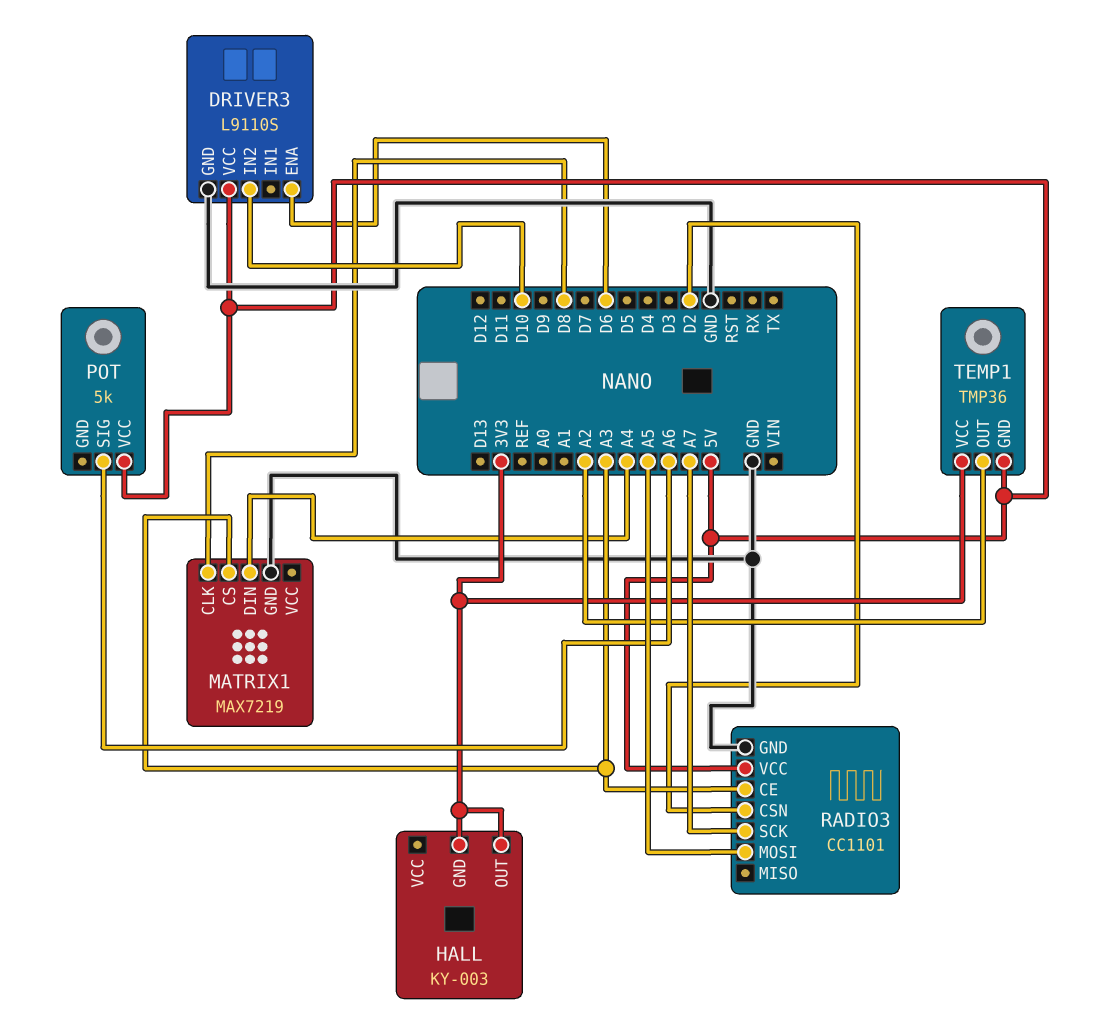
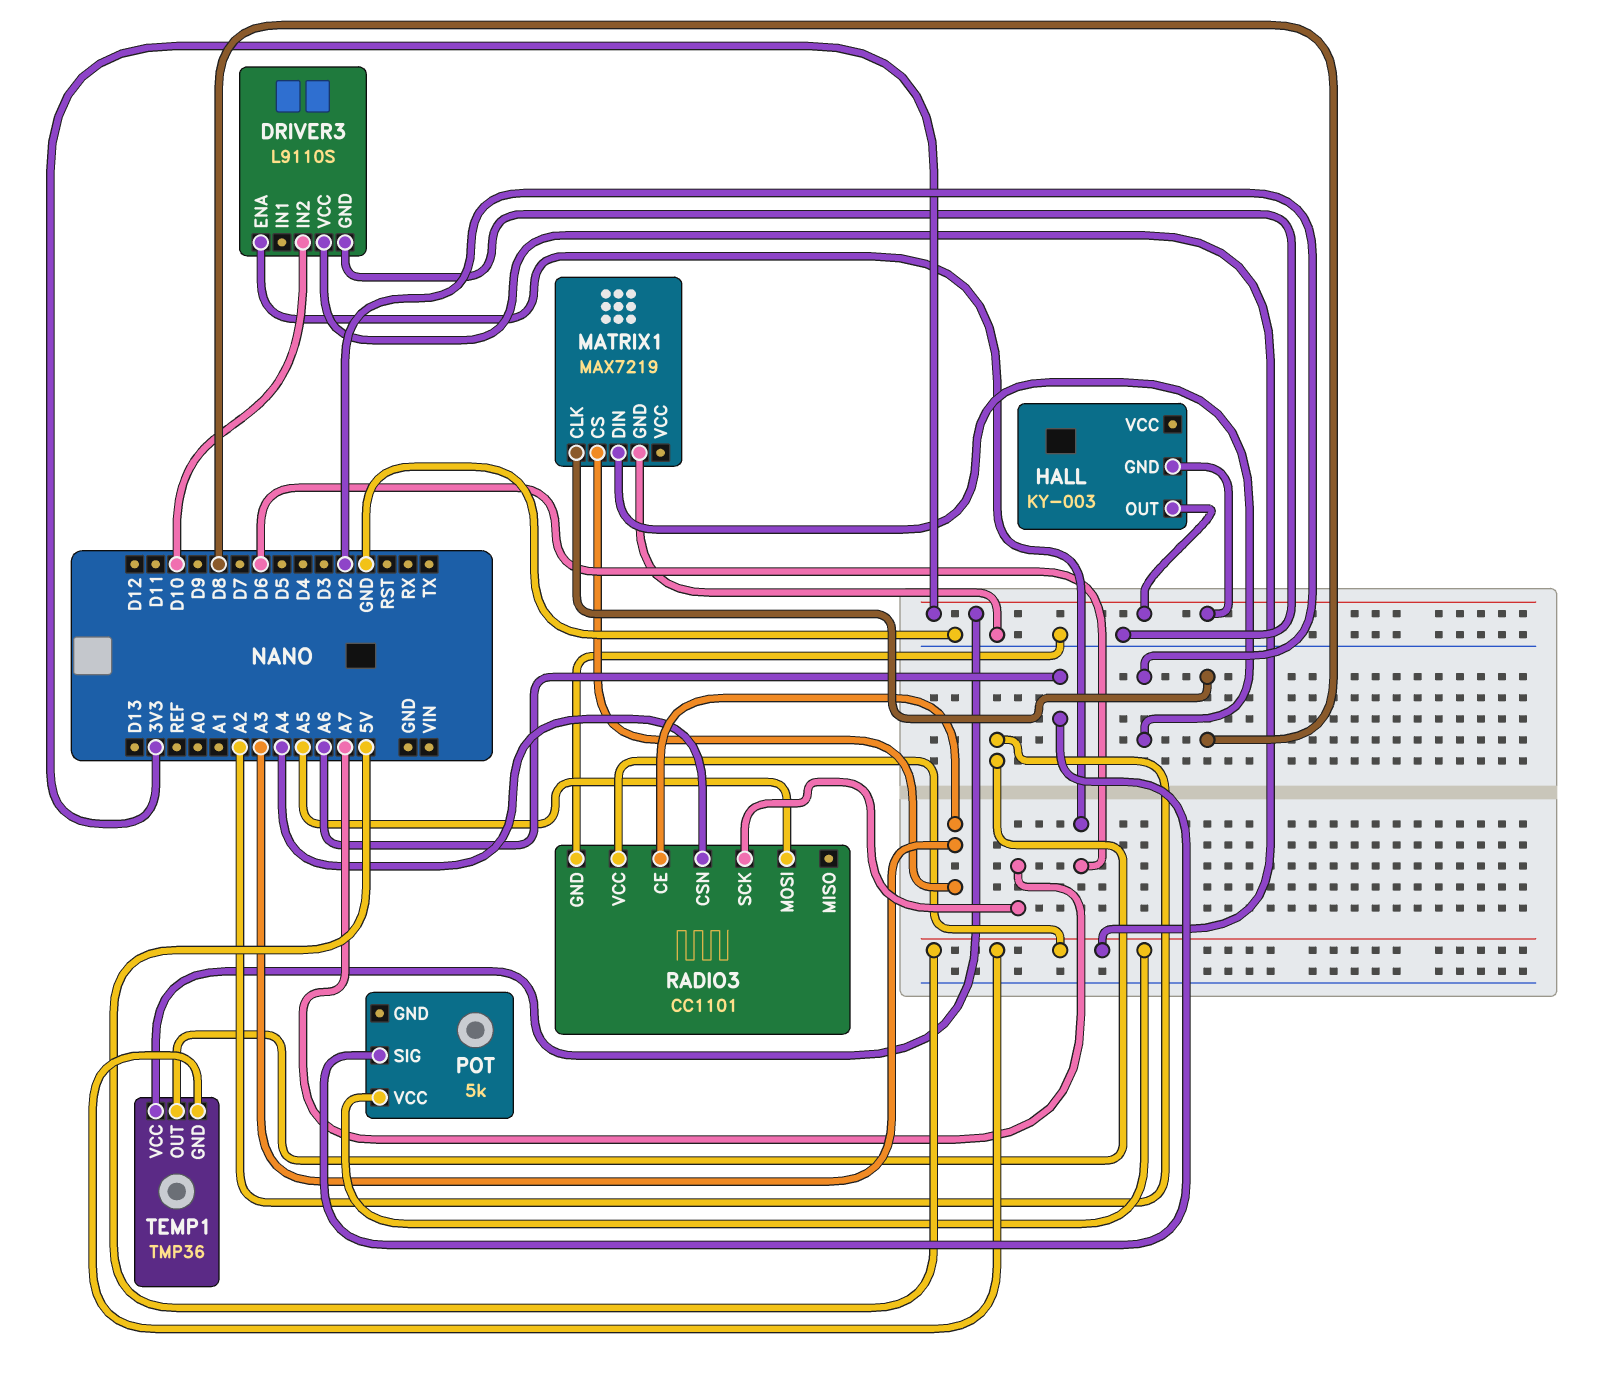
MATRIX1 pin DIN: A4 -> D2
RADIO3 pin CSN: D2 -> A4

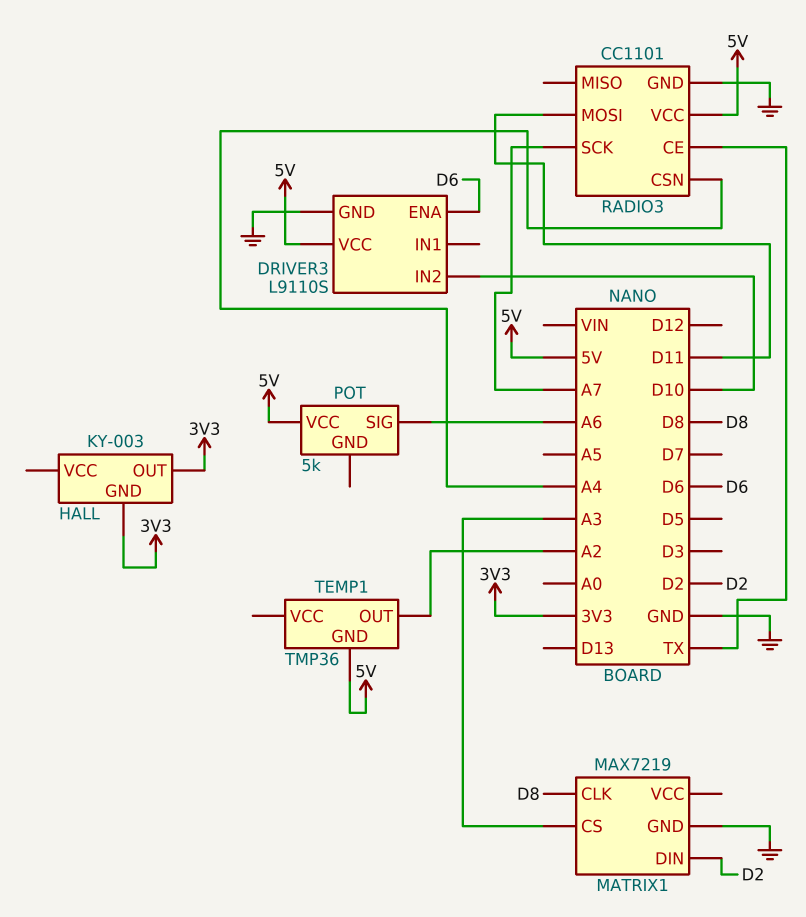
RADIO3 pin CE: A3 -> TX
RADIO3 pin MOSI: A5 -> D11
TEMP1 pin VCC: 3V3 -> none

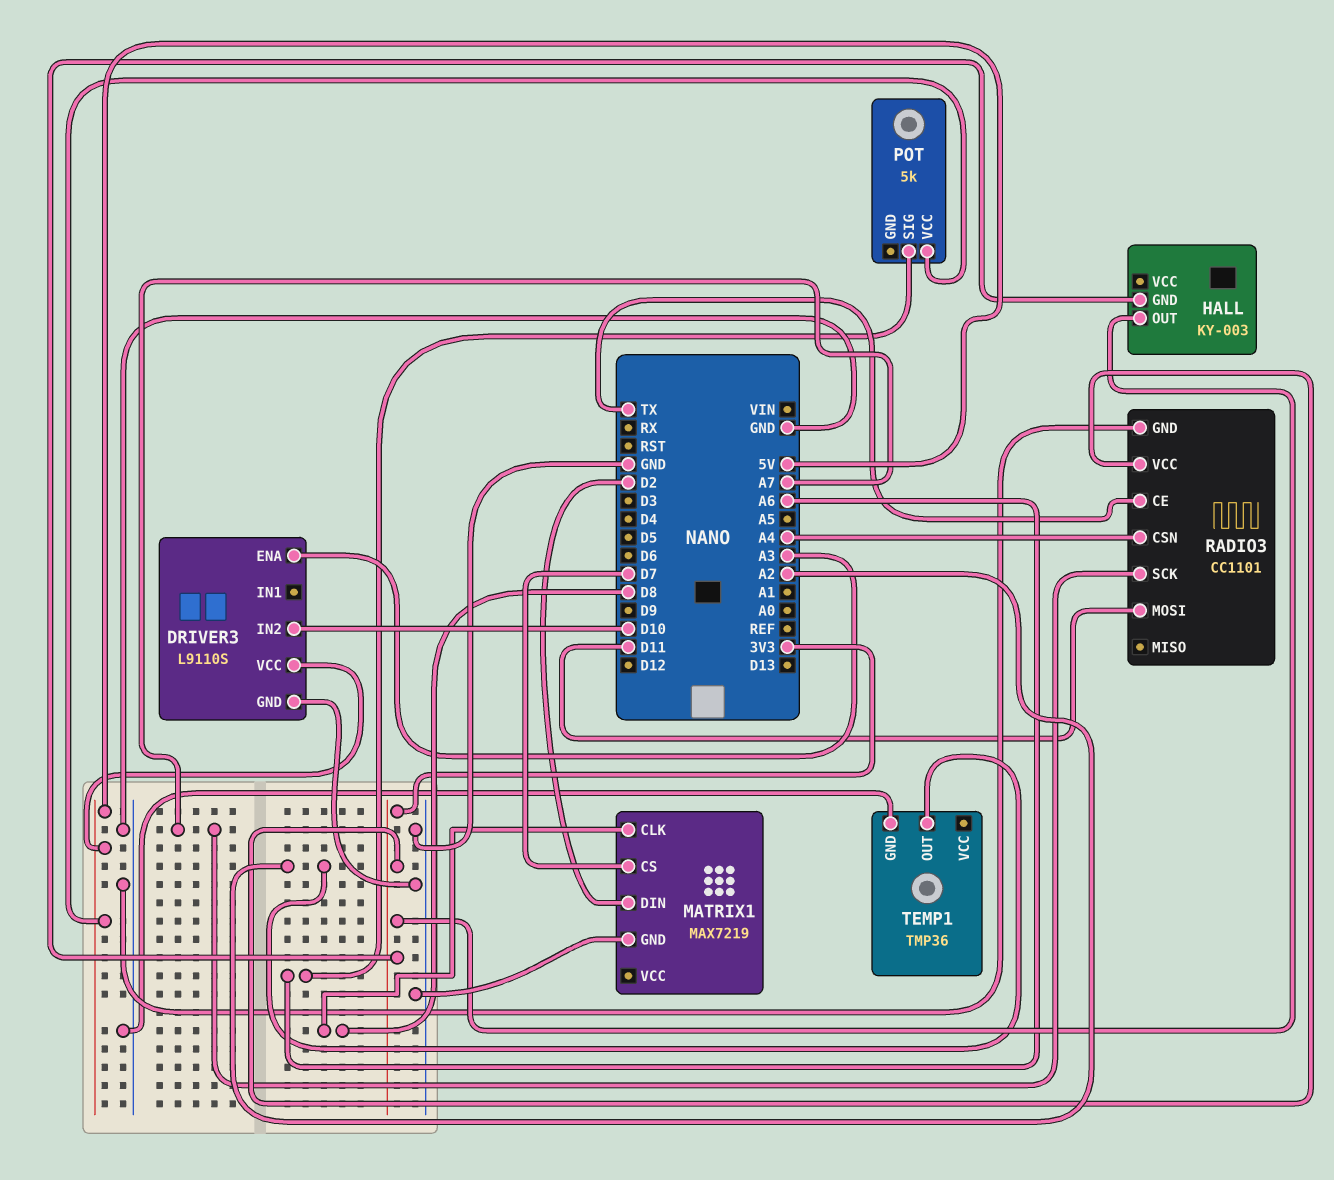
DRIVER3 pin ENA: D6 -> A3
MATRIX1 pin CS: A3 -> D7
RADIO3 pin VCC: 5V -> 3V3
TEMP1 pin GND: 5V -> GND

